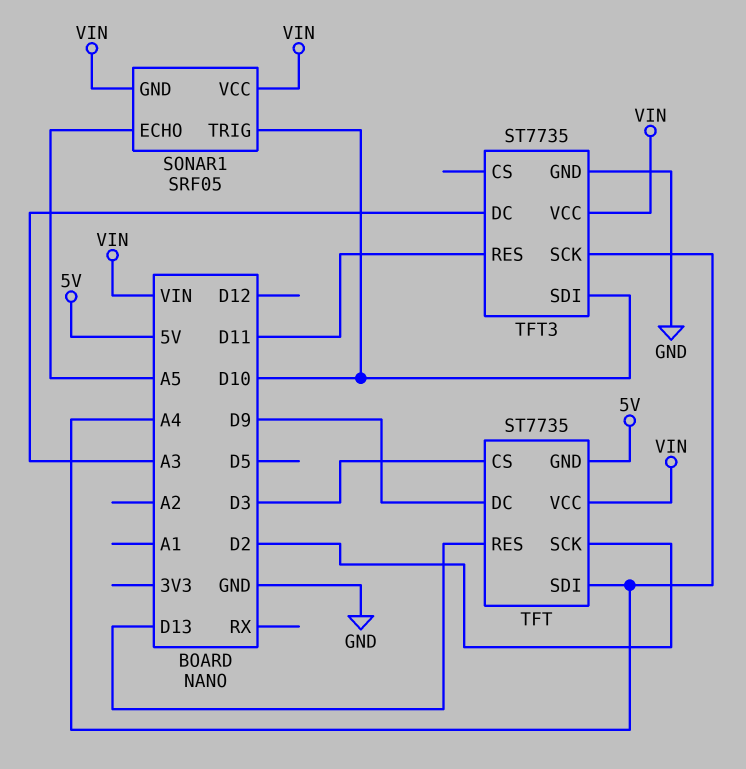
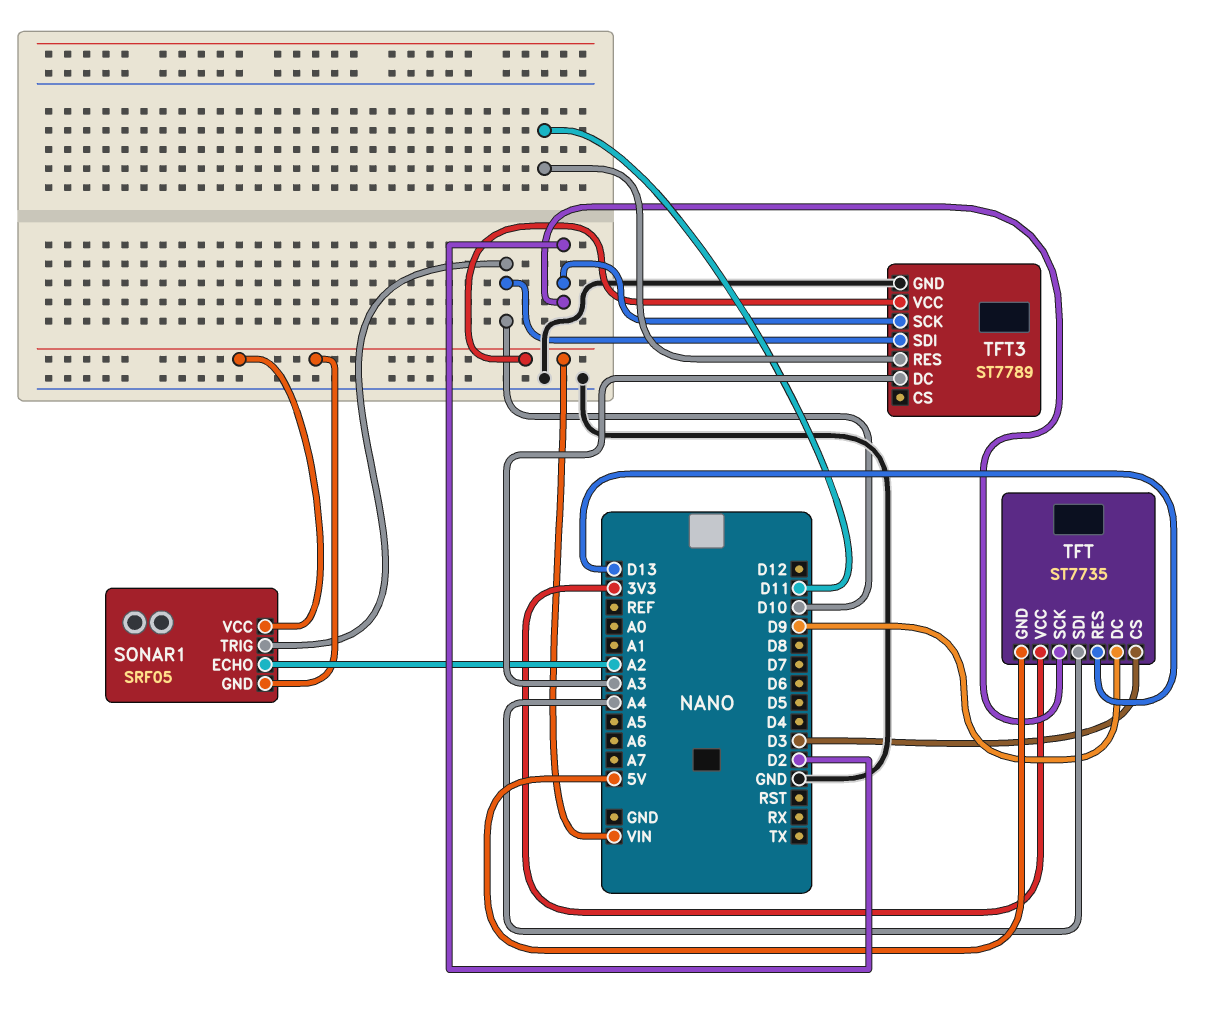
SONAR1 pin ECHO: A5 -> A2
TFT pin VCC: VIN -> 3V3
TFT3: ST7735 -> ST7789
TFT3 pin SCK: A4 -> D2

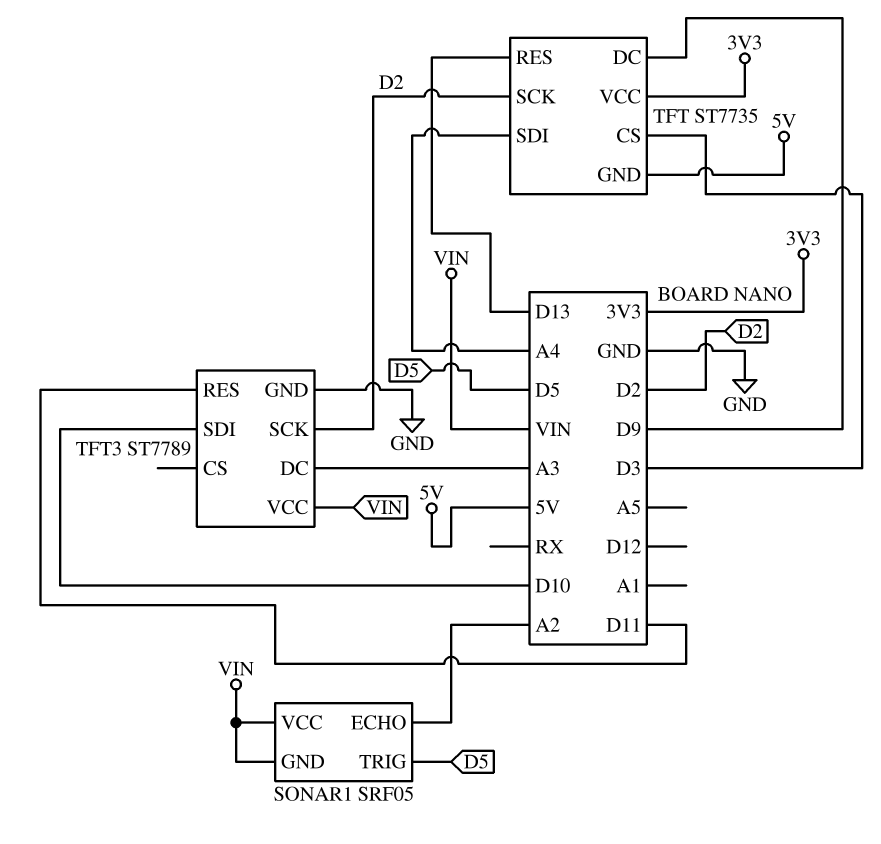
SONAR1 pin TRIG: D10 -> D5

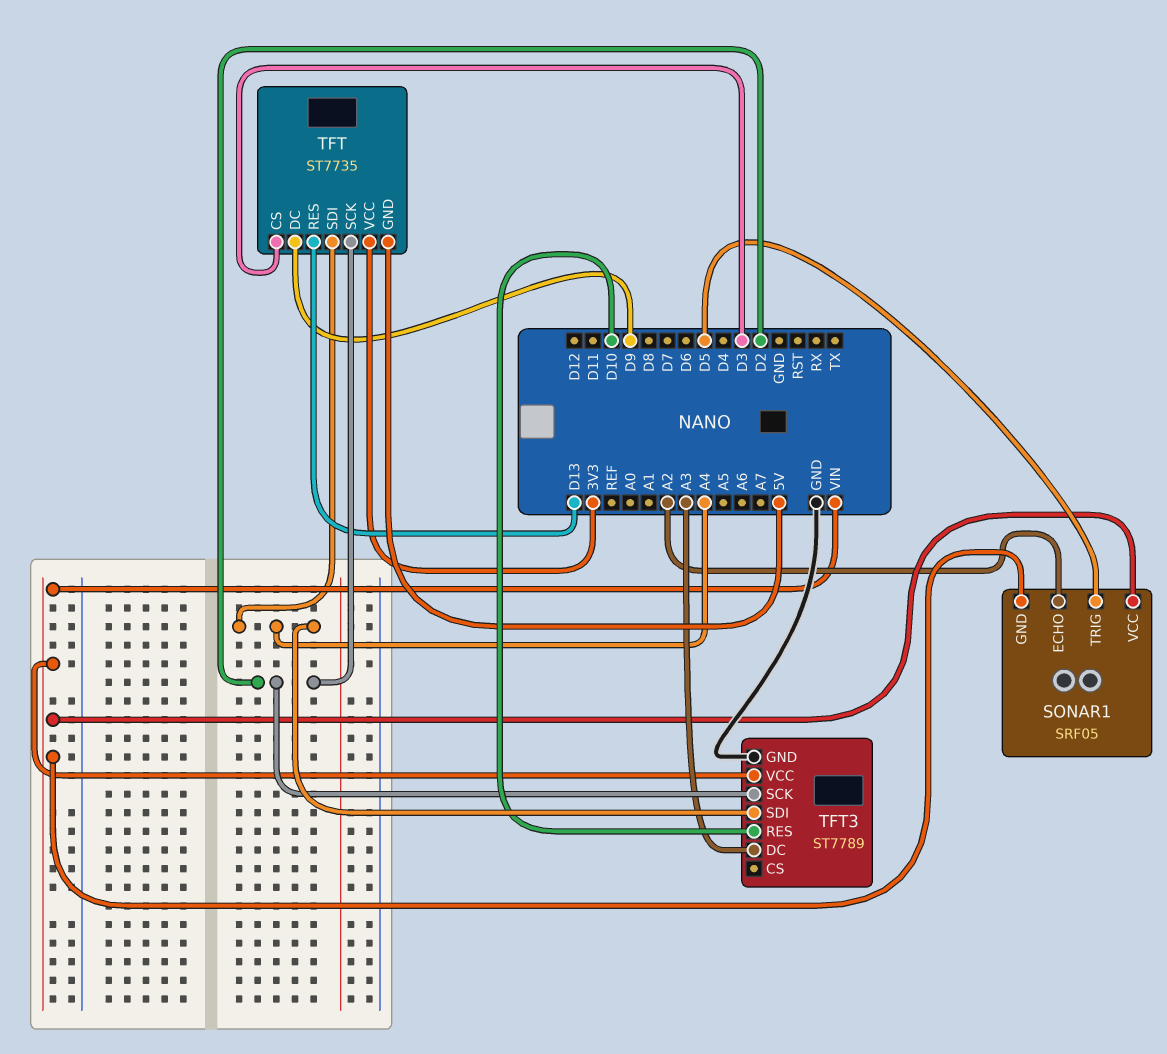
TFT3 pin RES: D11 -> D10
TFT3 pin SDI: D10 -> A4

